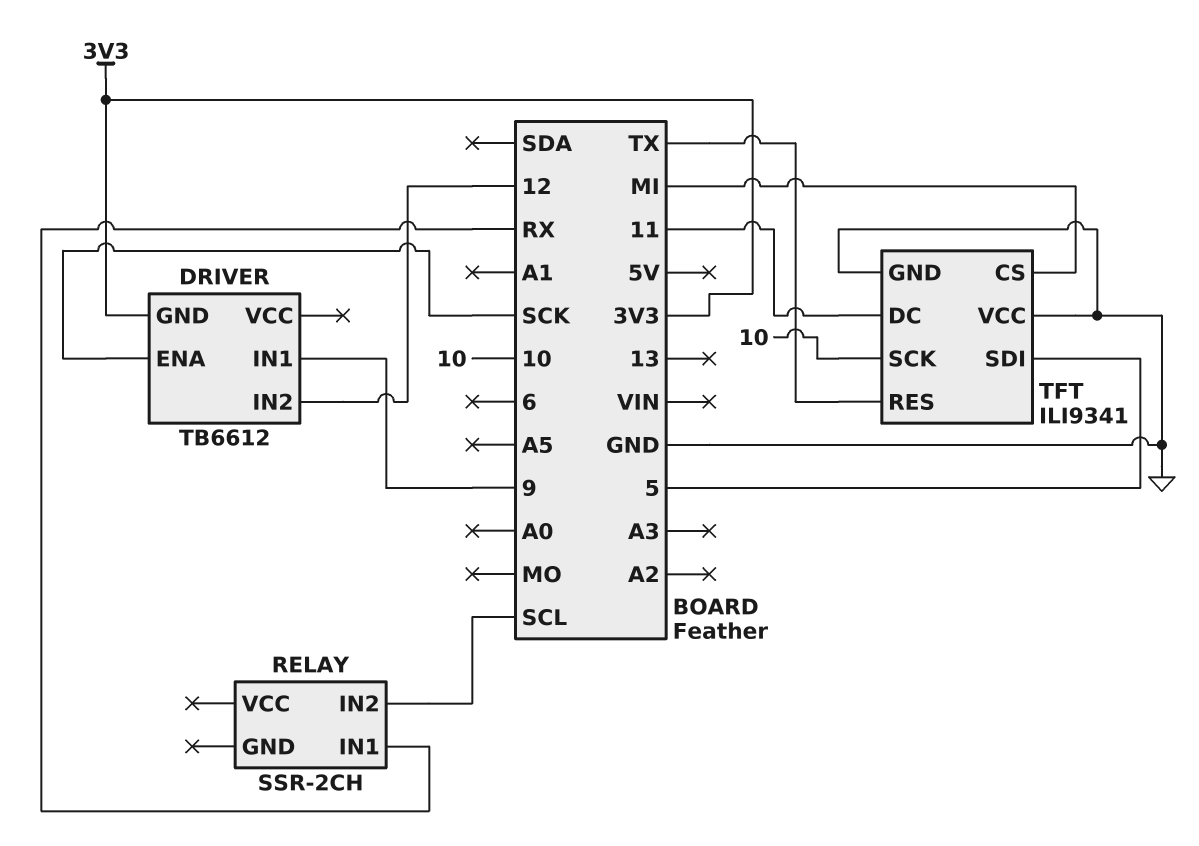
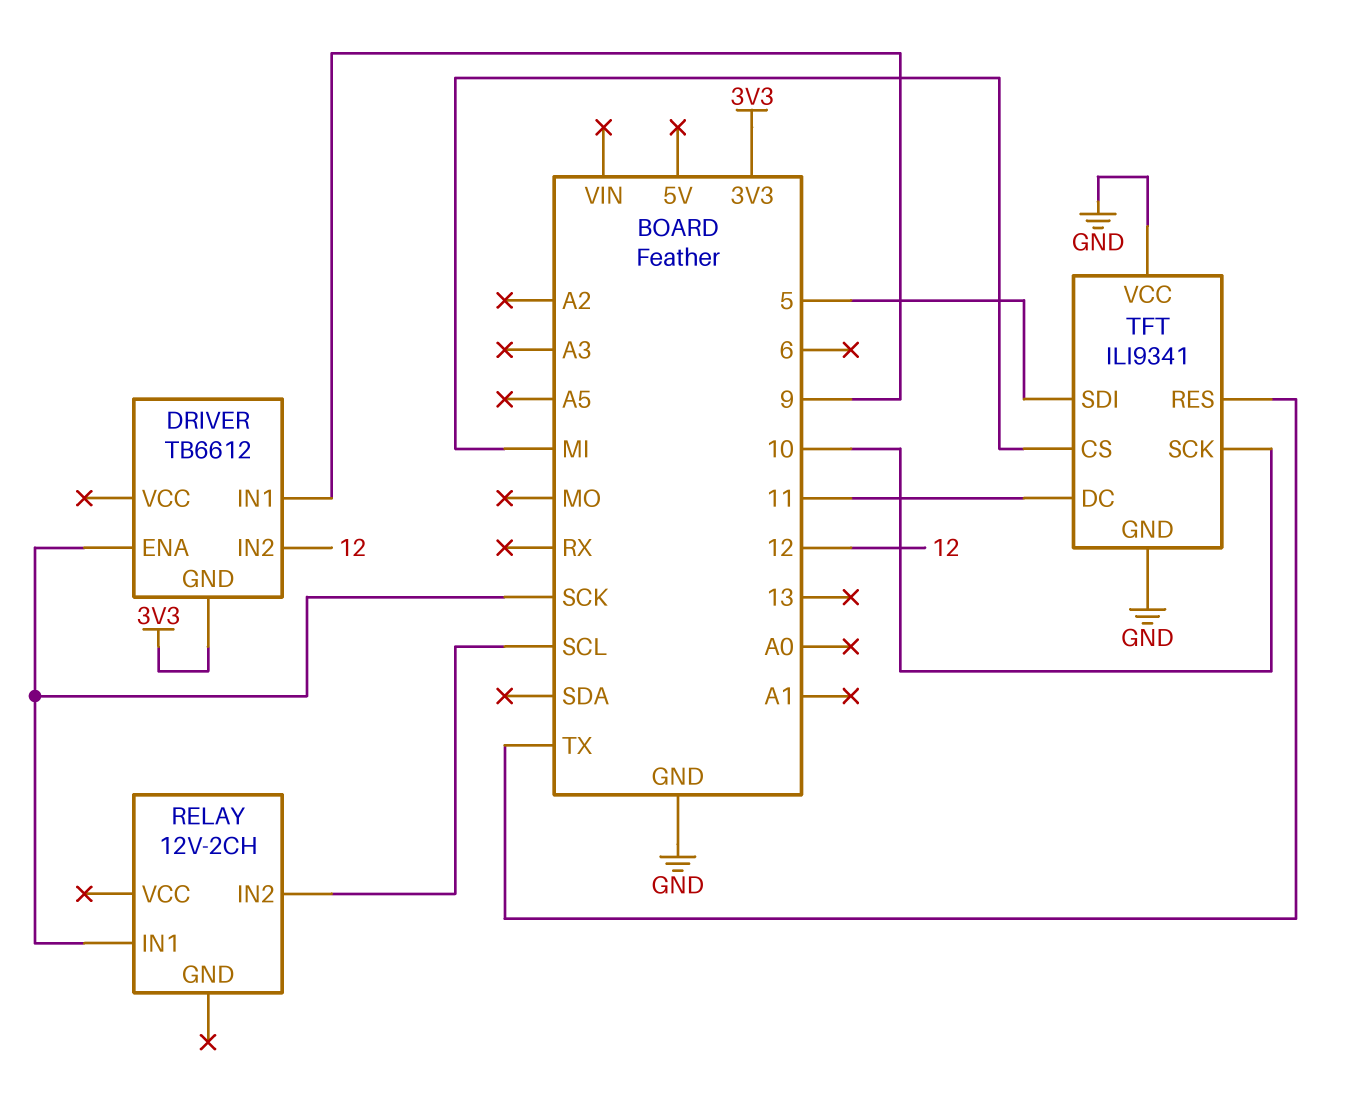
RELAY: SSR-2CH -> 12V-2CH
RELAY pin IN1: RX -> SCK

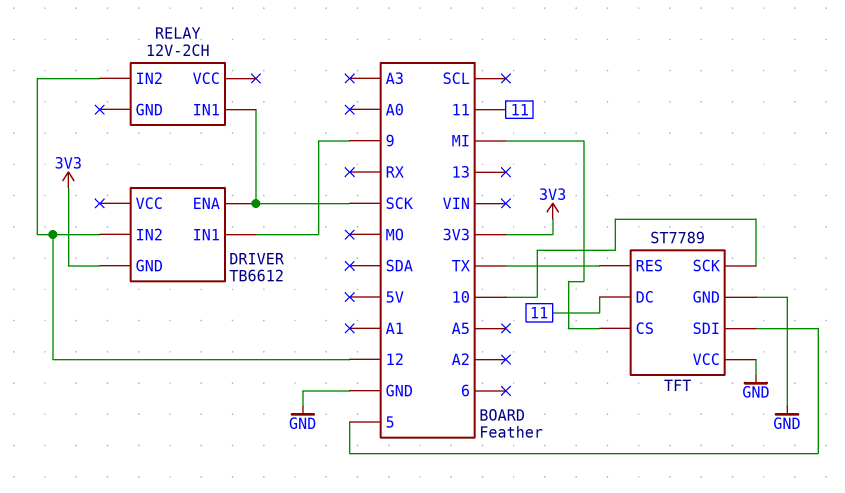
RELAY pin IN2: SCL -> 12
TFT: ILI9341 -> ST7789

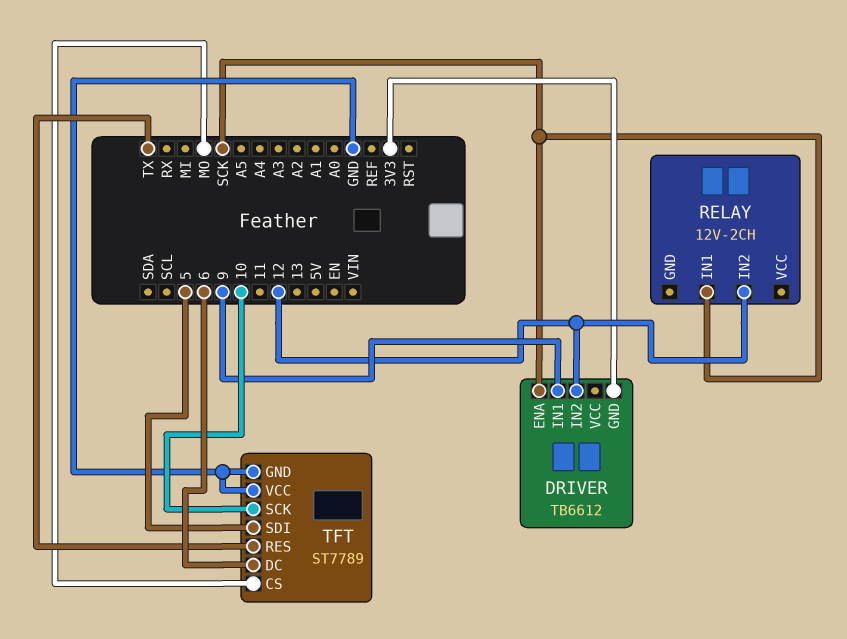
TFT pin CS: MI -> MO
TFT pin DC: 11 -> 6

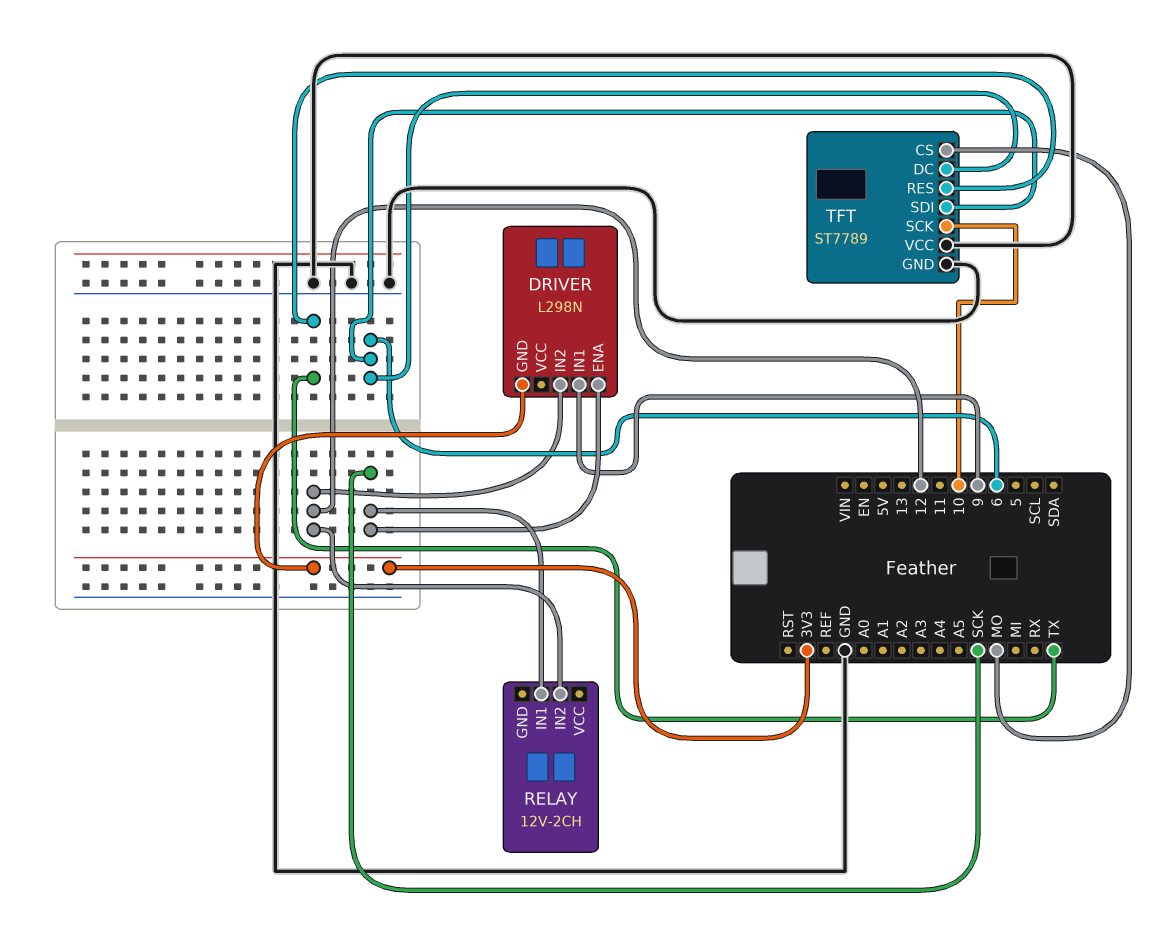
DRIVER: TB6612 -> L298N
TFT pin SDI: 5 -> 6

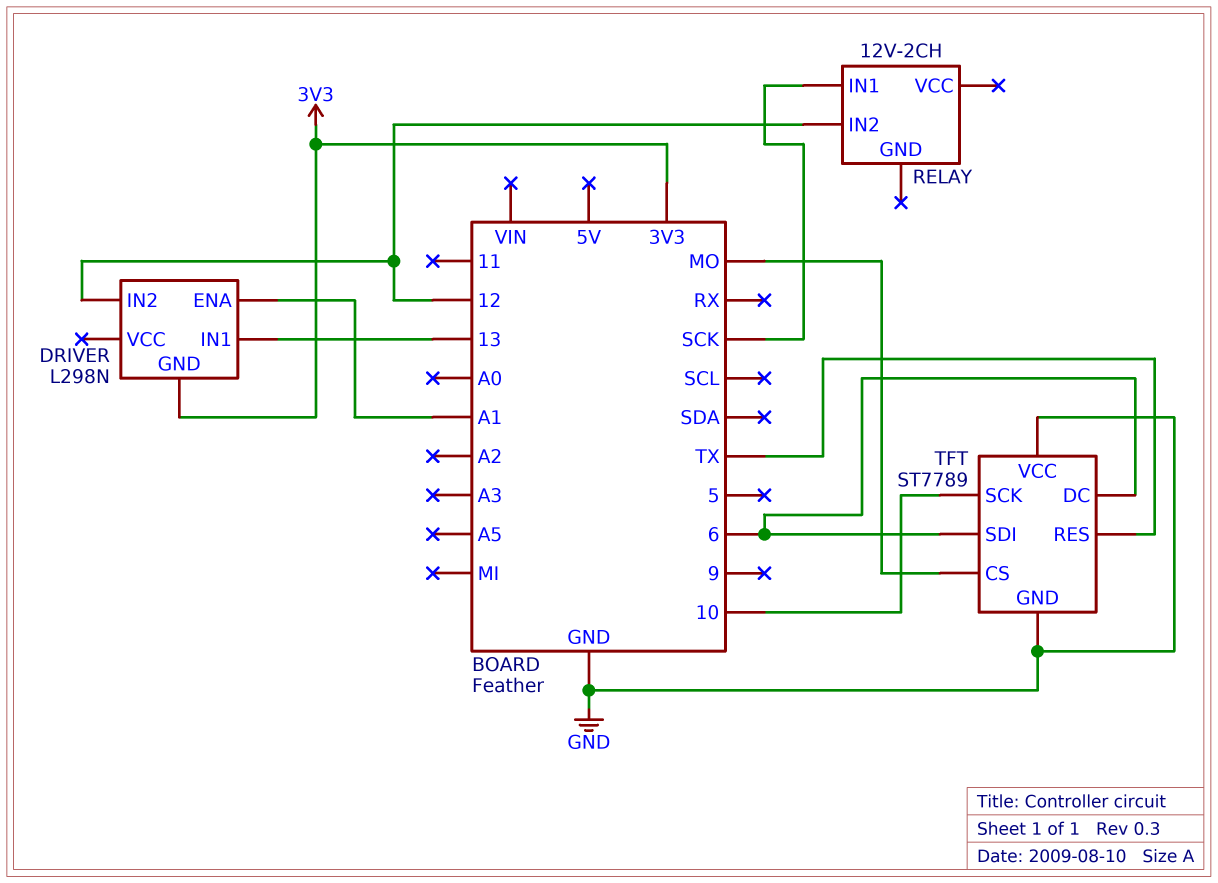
DRIVER pin ENA: SCK -> A1
DRIVER pin IN1: 9 -> 13

